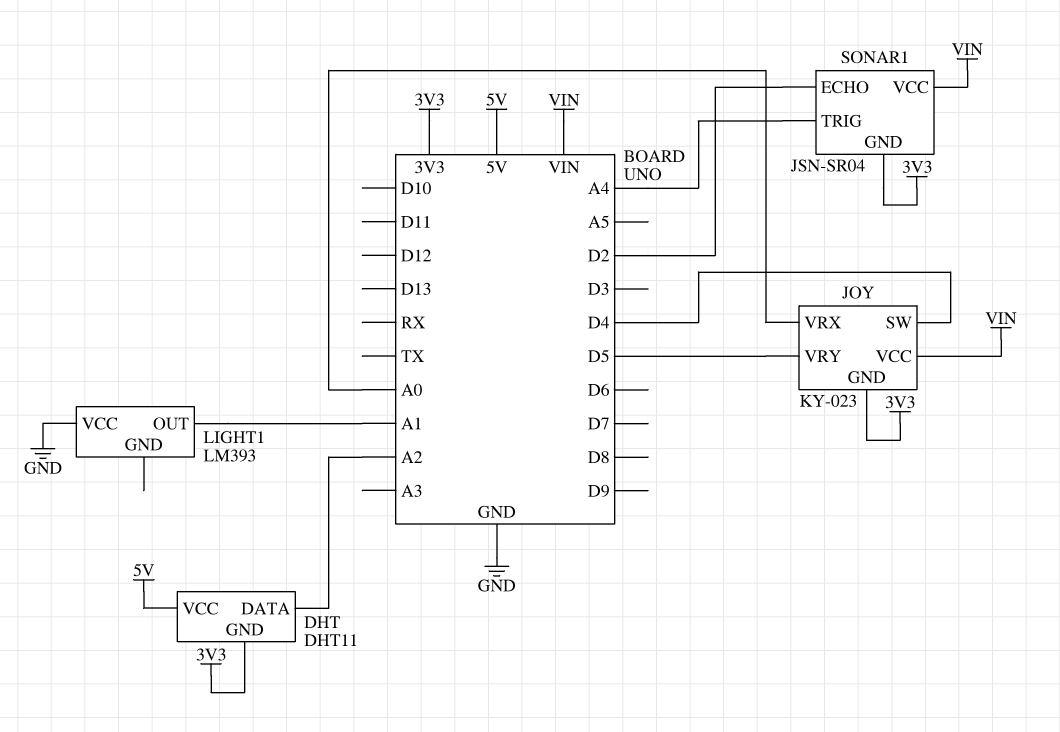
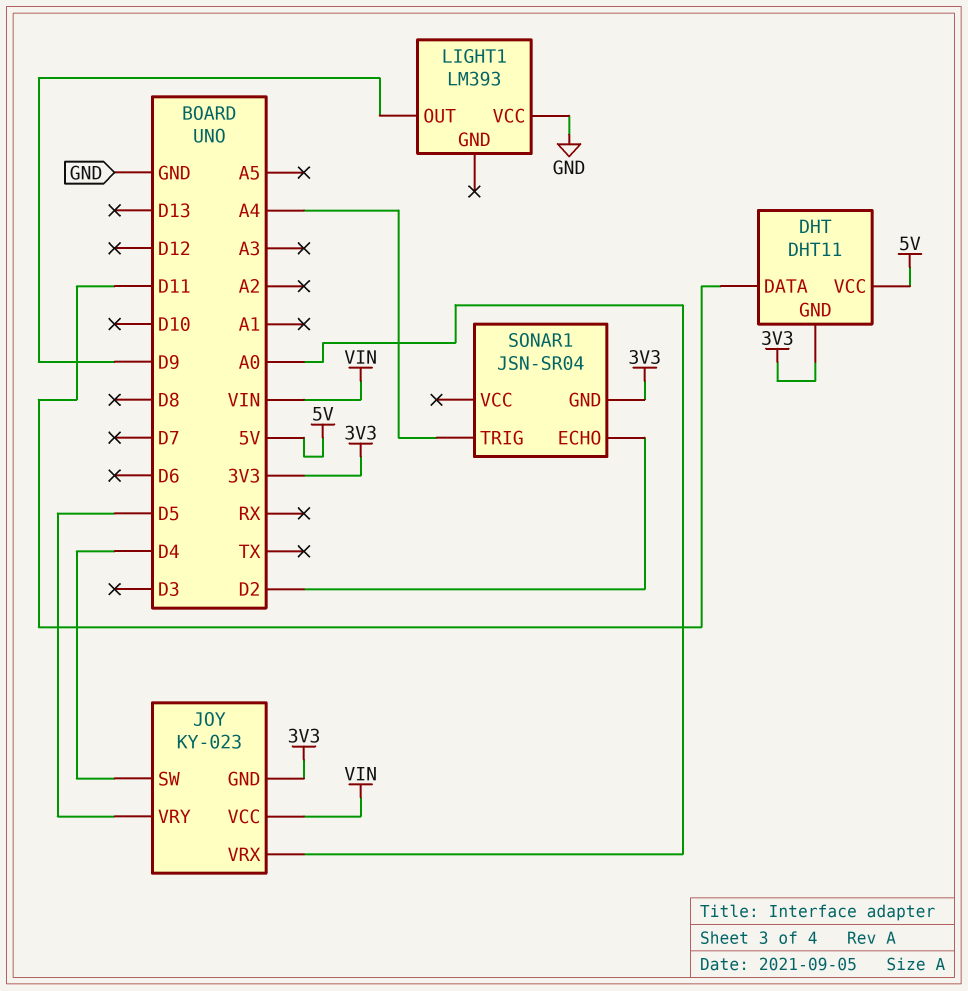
DHT pin DATA: A2 -> D11
LIGHT1 pin OUT: A1 -> D9
SONAR1 pin VCC: VIN -> none

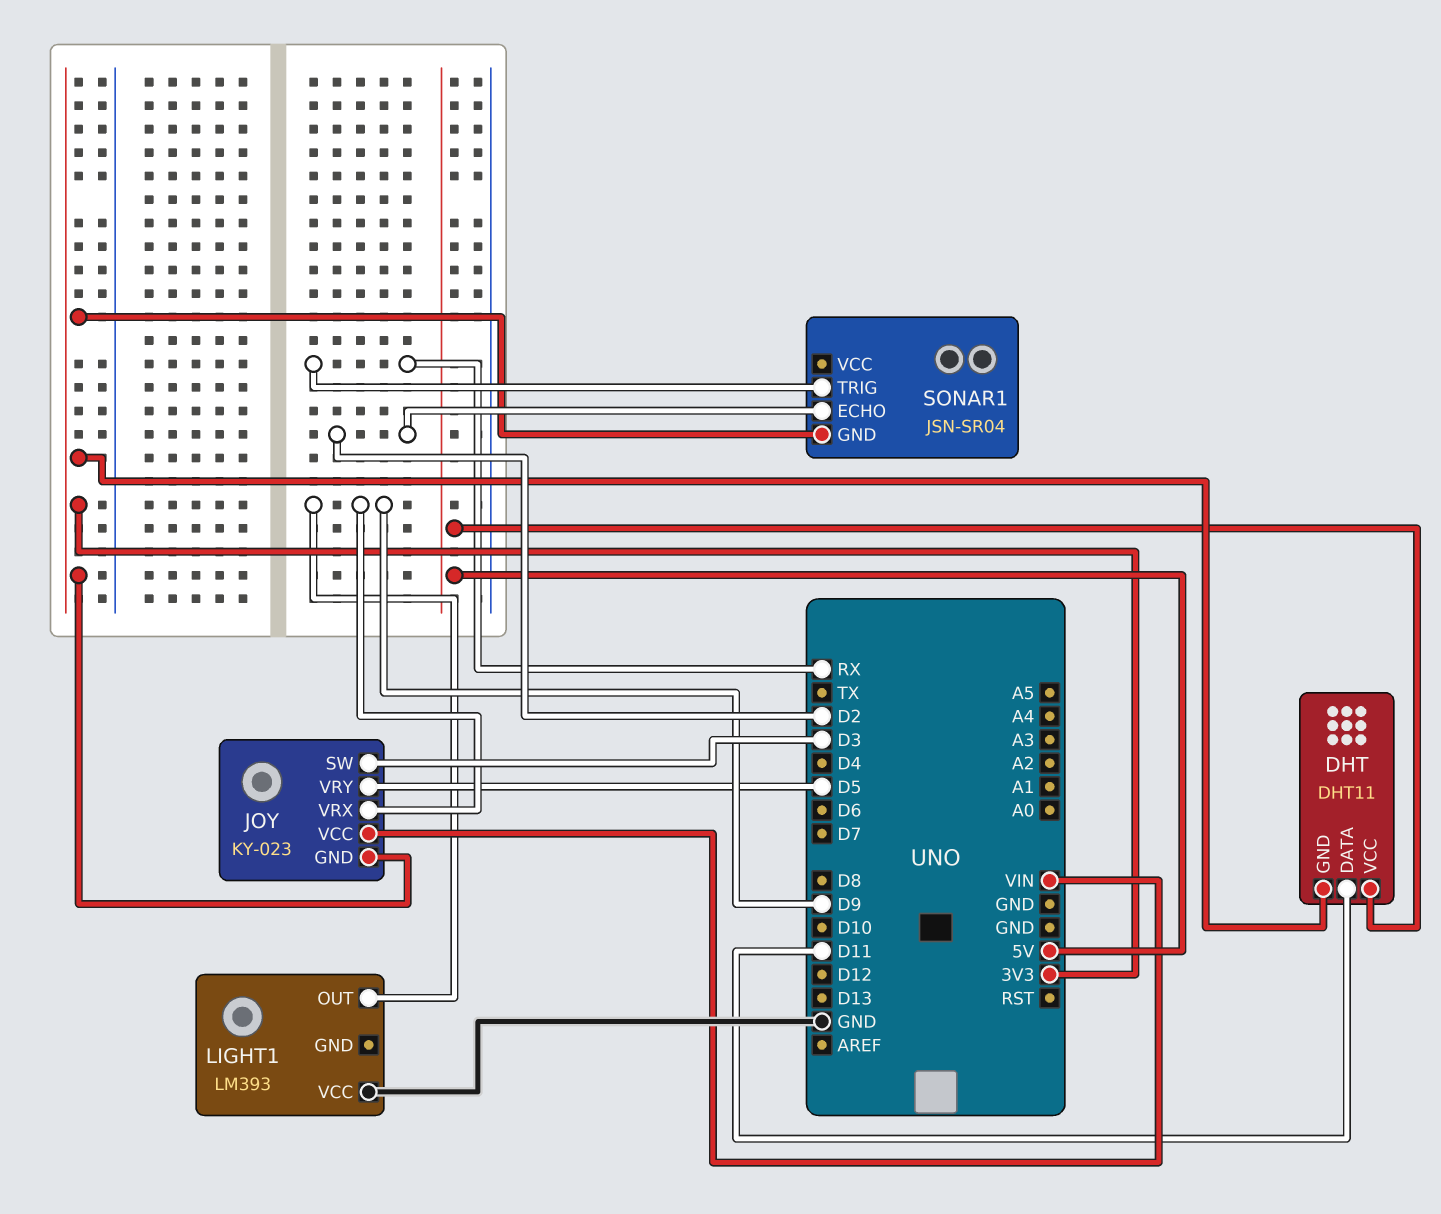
JOY pin SW: D4 -> D3
JOY pin VRX: A0 -> D9
SONAR1 pin TRIG: A4 -> RX

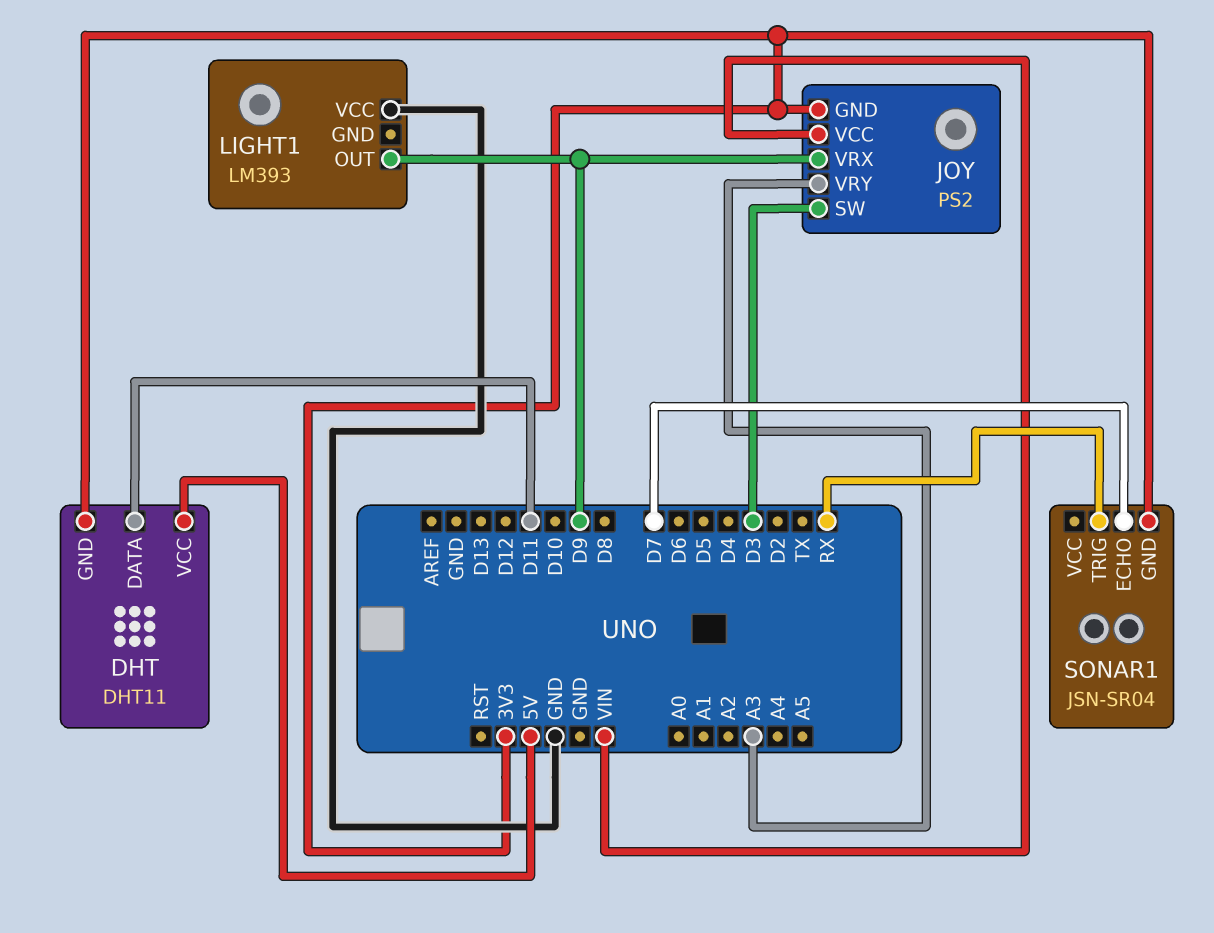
JOY: KY-023 -> PS2
JOY pin VRY: D5 -> A3
SONAR1 pin ECHO: D2 -> D7

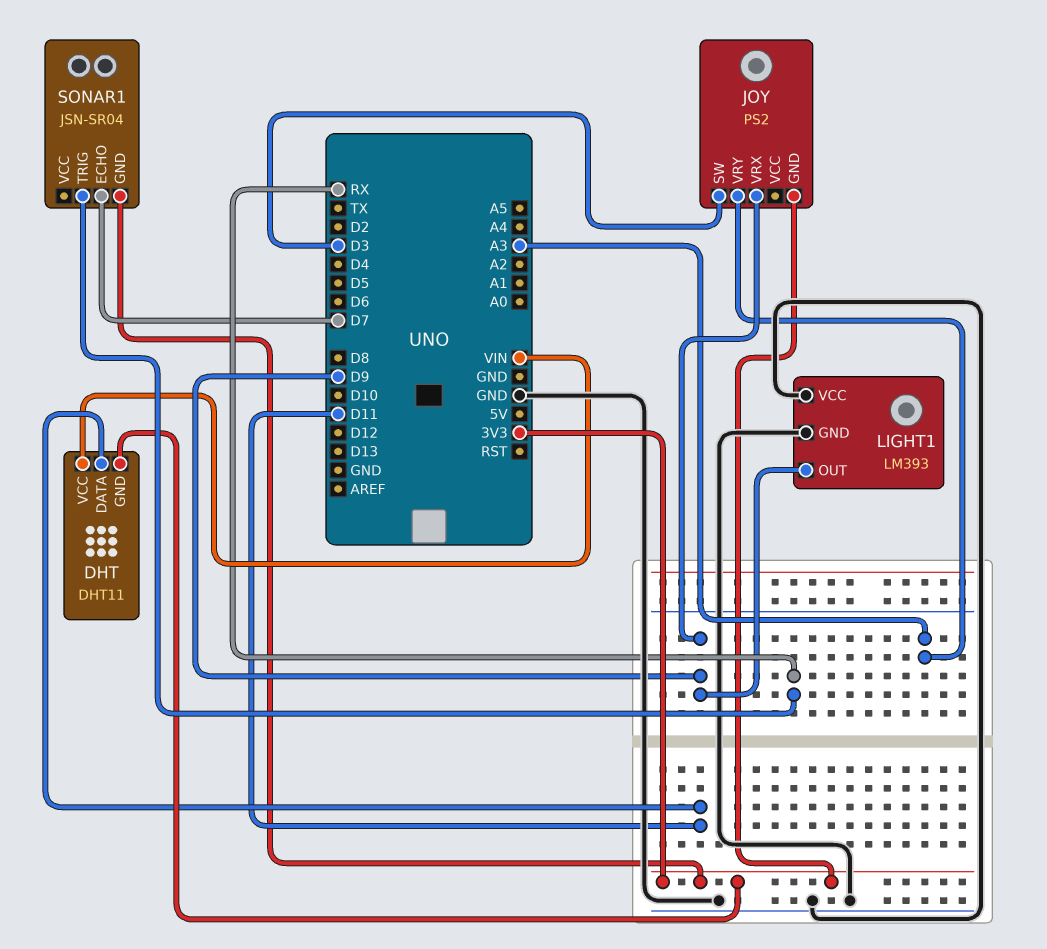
DHT pin VCC: 5V -> VIN
JOY pin VCC: VIN -> none
LIGHT1 pin GND: none -> GND

